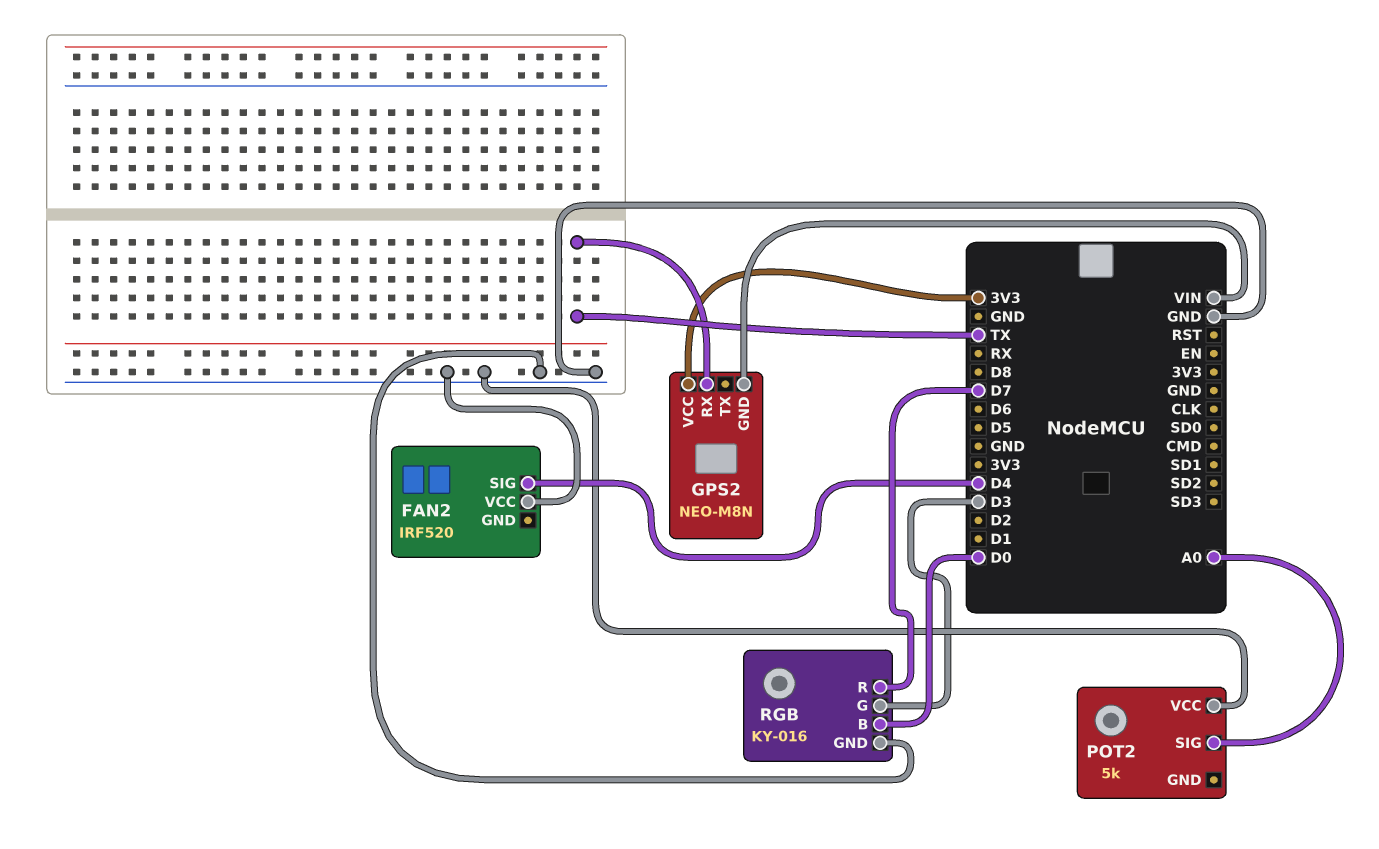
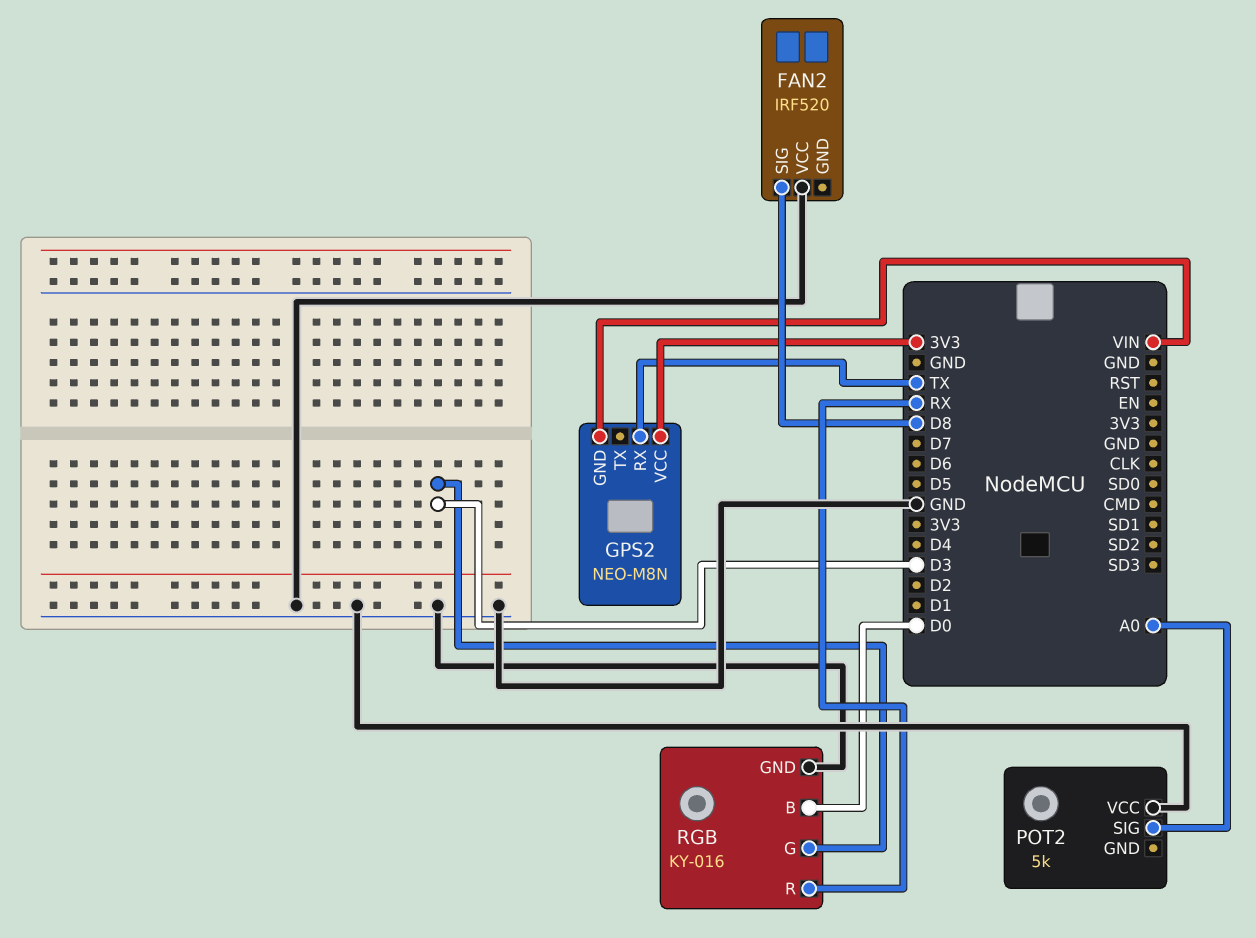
FAN2 pin SIG: D4 -> D8
RGB pin R: D7 -> RX

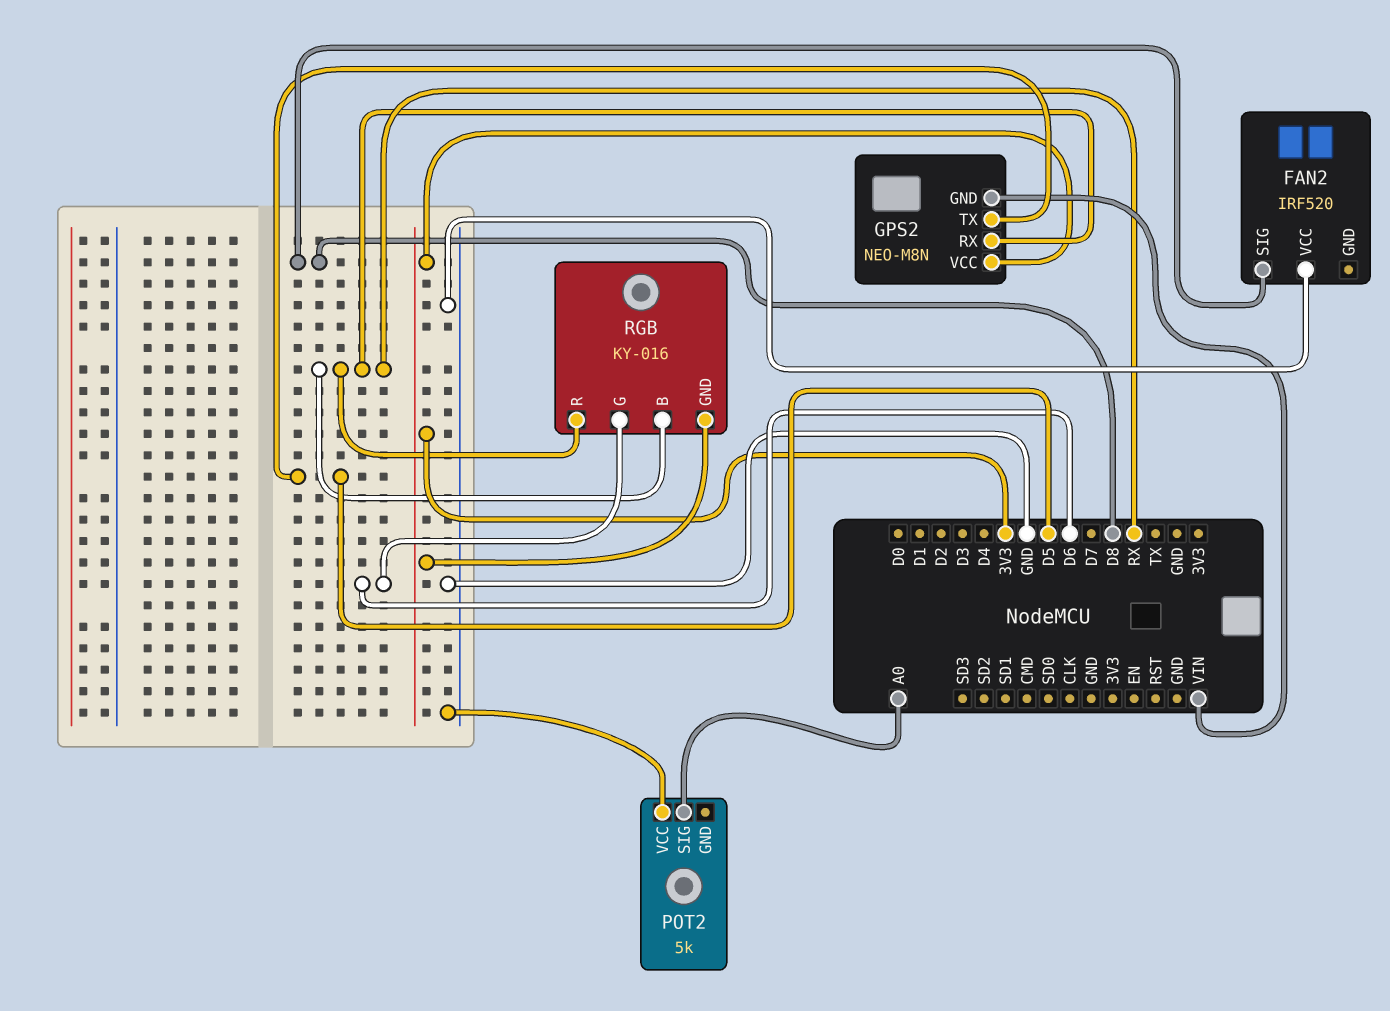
GPS2 pin RX: TX -> RX
GPS2 pin TX: none -> D5
RGB pin B: D0 -> RX
RGB pin G: D3 -> D6
RGB pin GND: GND -> 3V3

